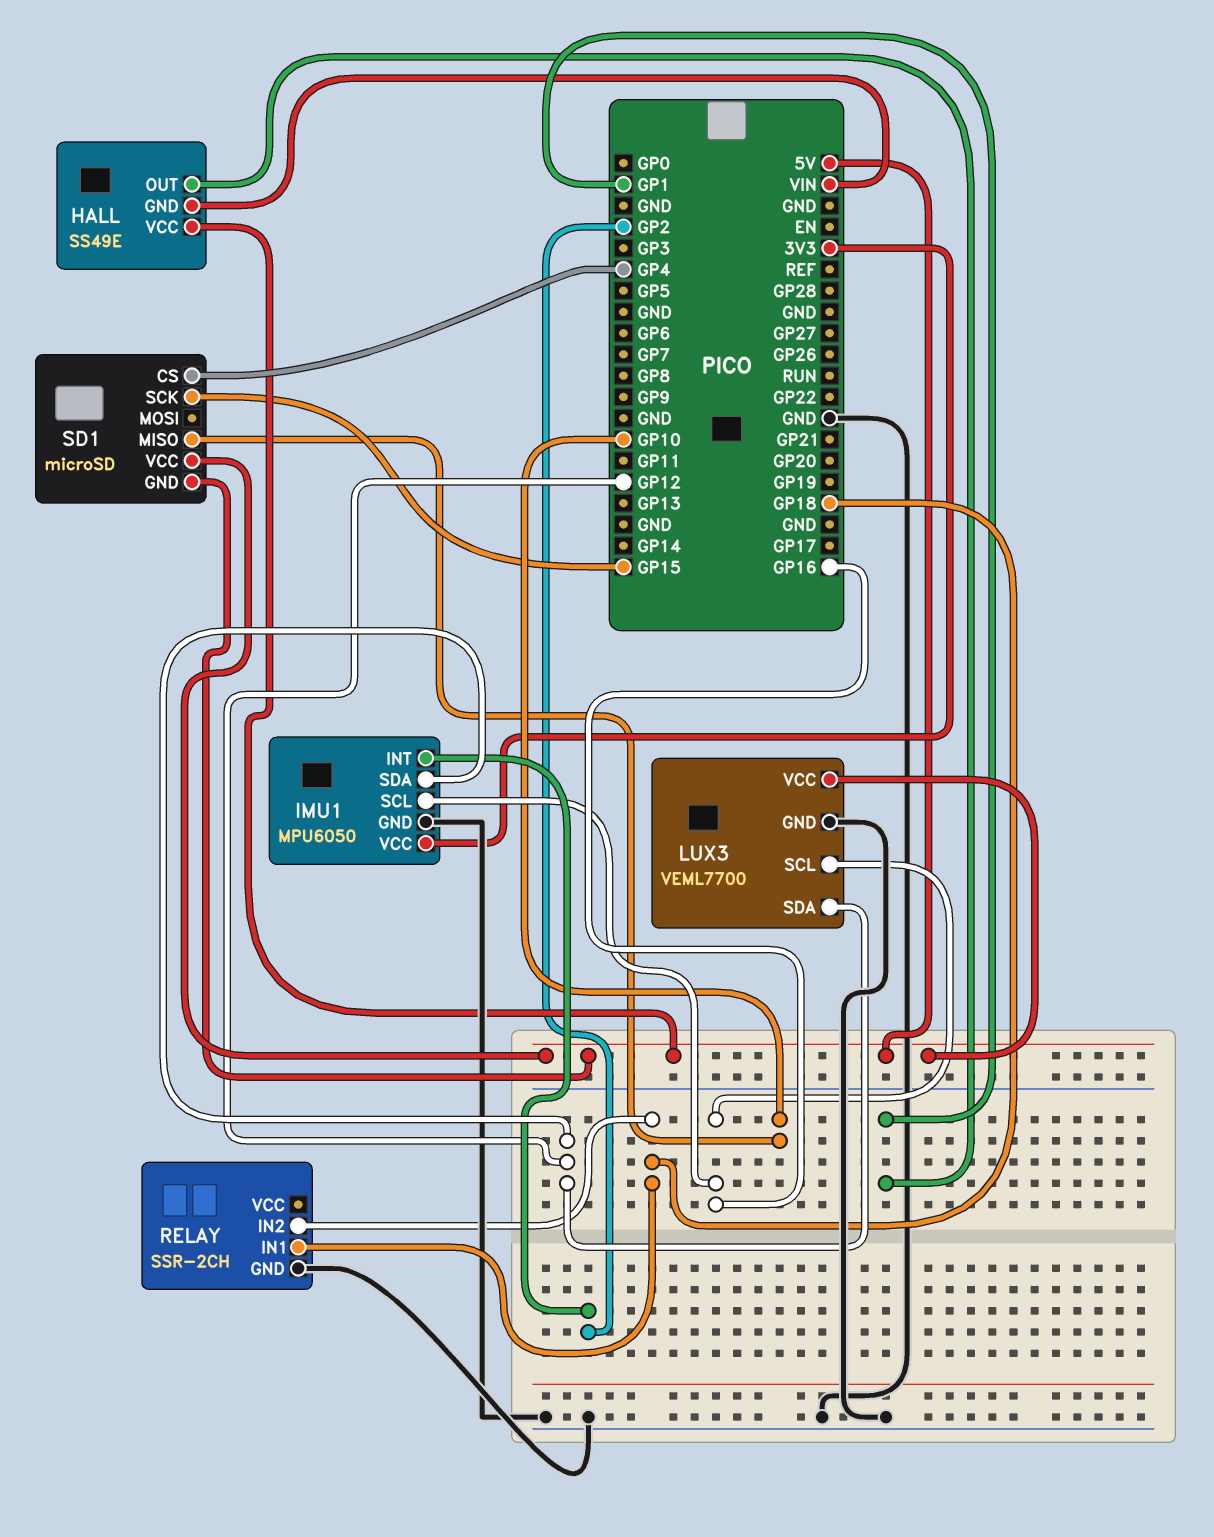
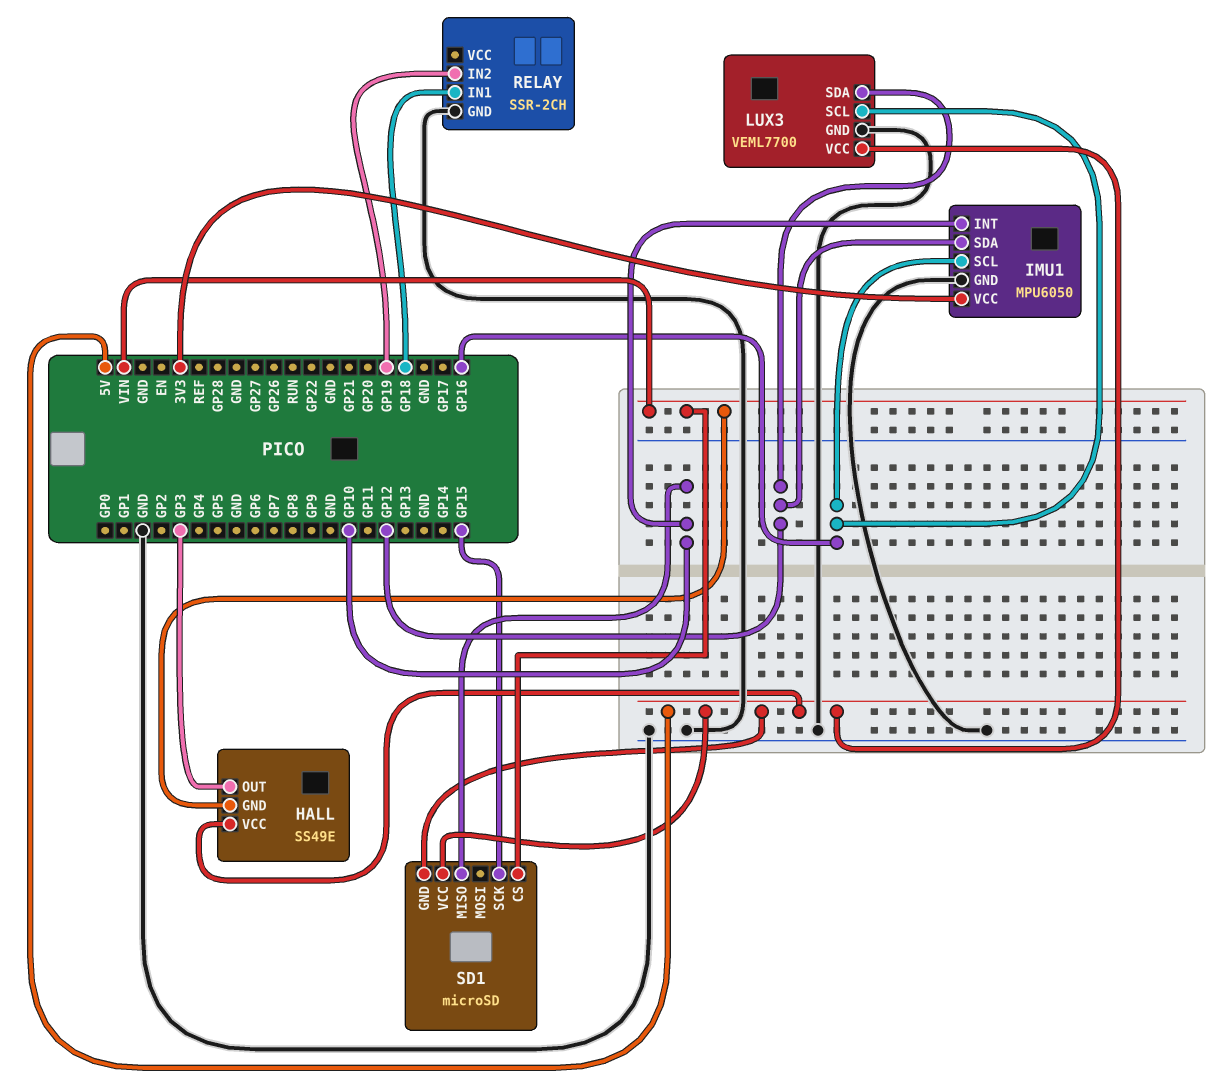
HALL pin OUT: GP1 -> GP3
IMU1 pin INT: GP2 -> GP10
RELAY pin IN2: GP18 -> GP19
SD1 pin CS: GP4 -> VIN

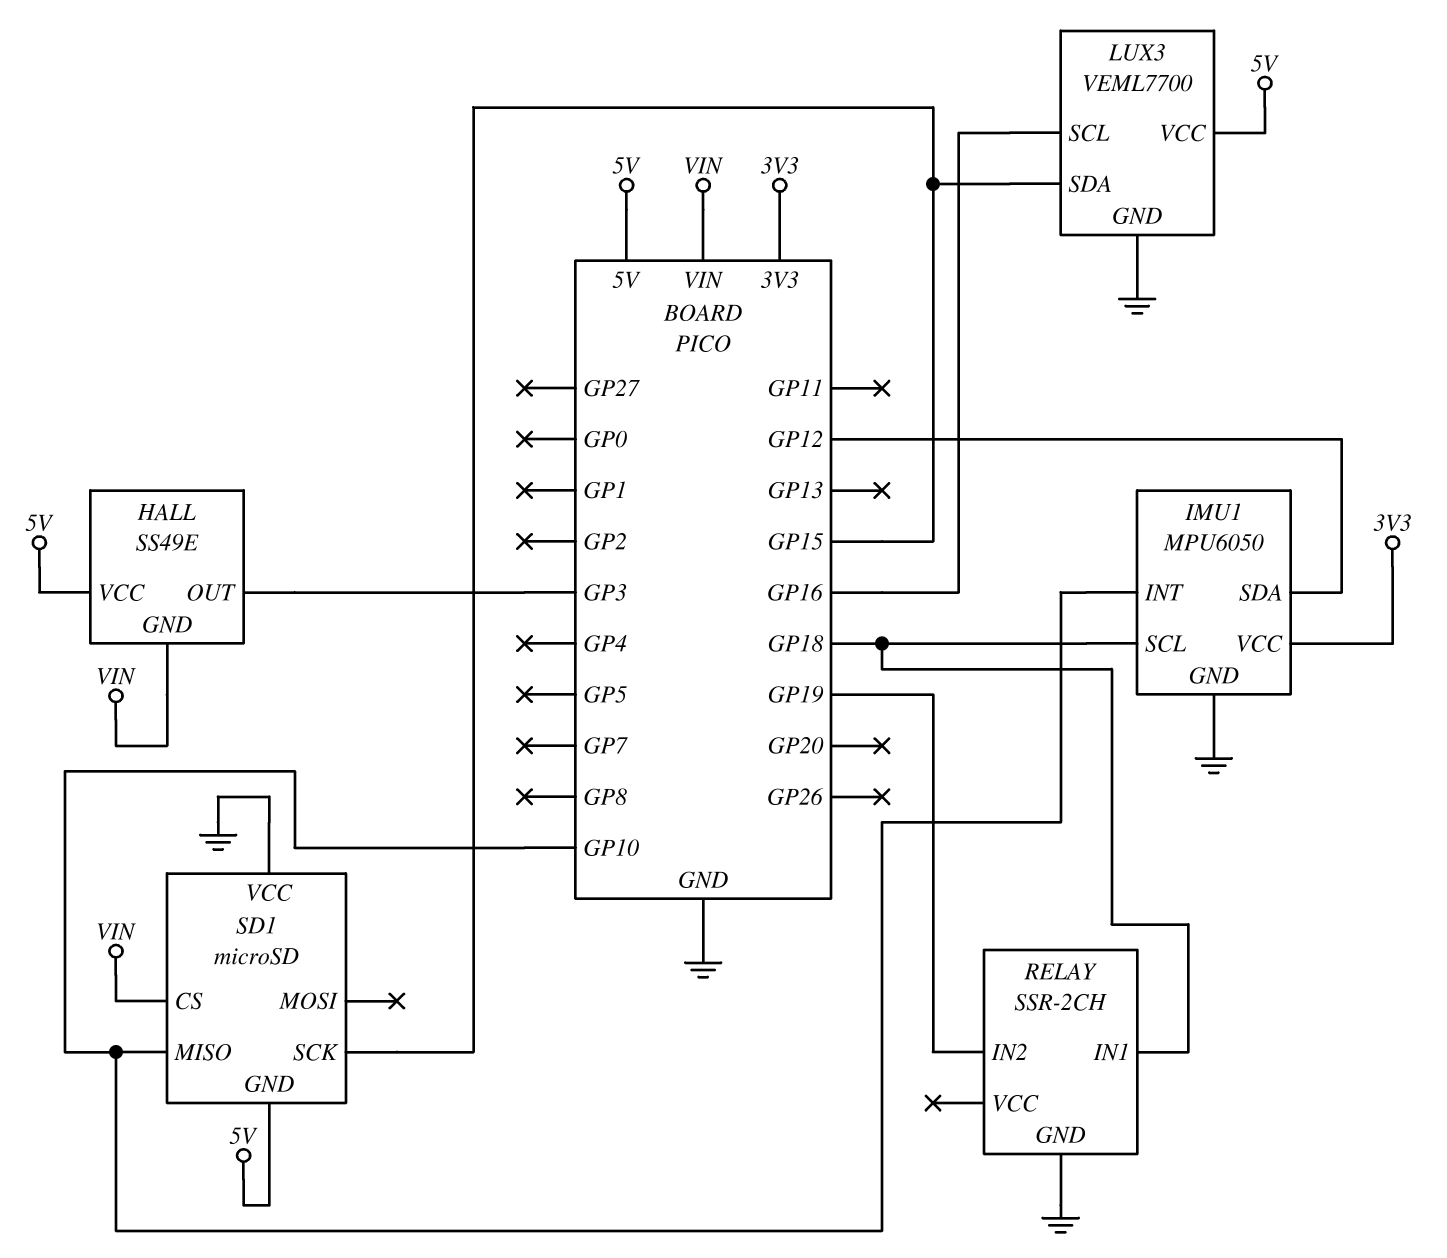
IMU1 pin SCL: GP16 -> GP18
LUX3 pin SDA: GP12 -> GP15
SD1 pin VCC: 5V -> GND

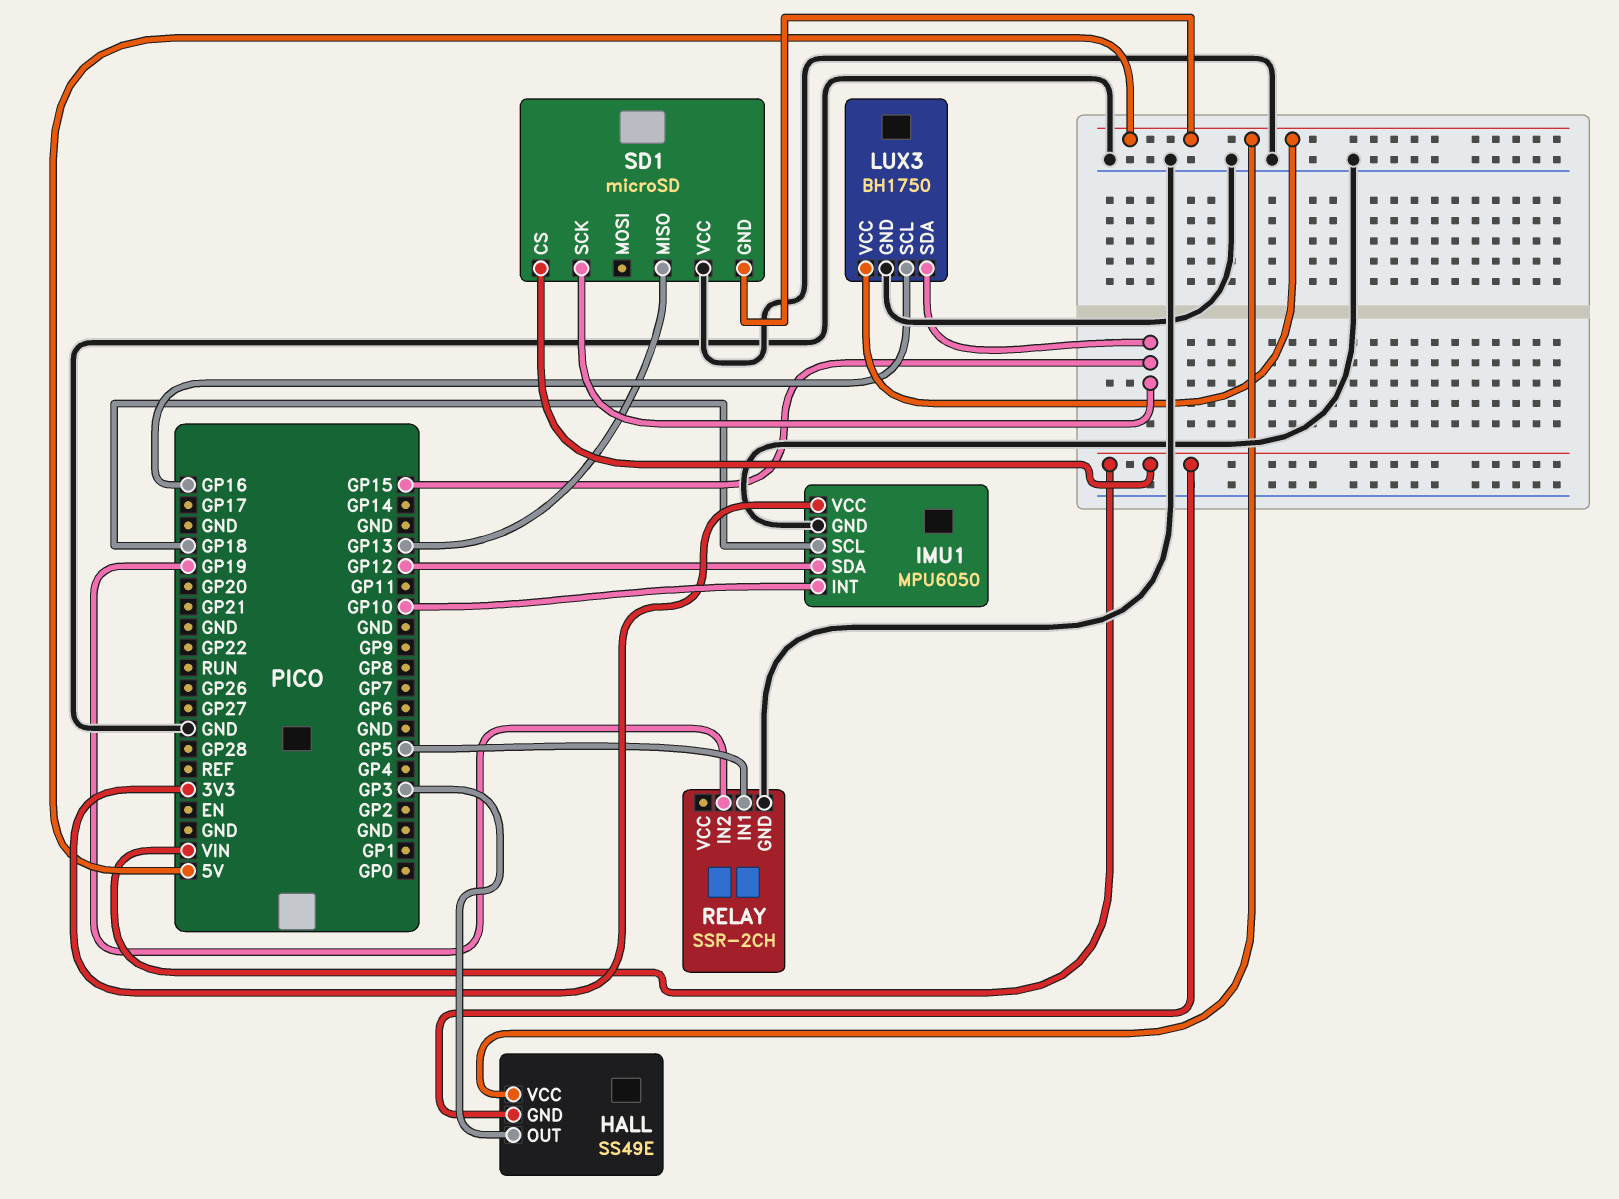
LUX3: VEML7700 -> BH1750
RELAY pin IN1: GP18 -> GP5
SD1 pin MISO: GP10 -> GP13

